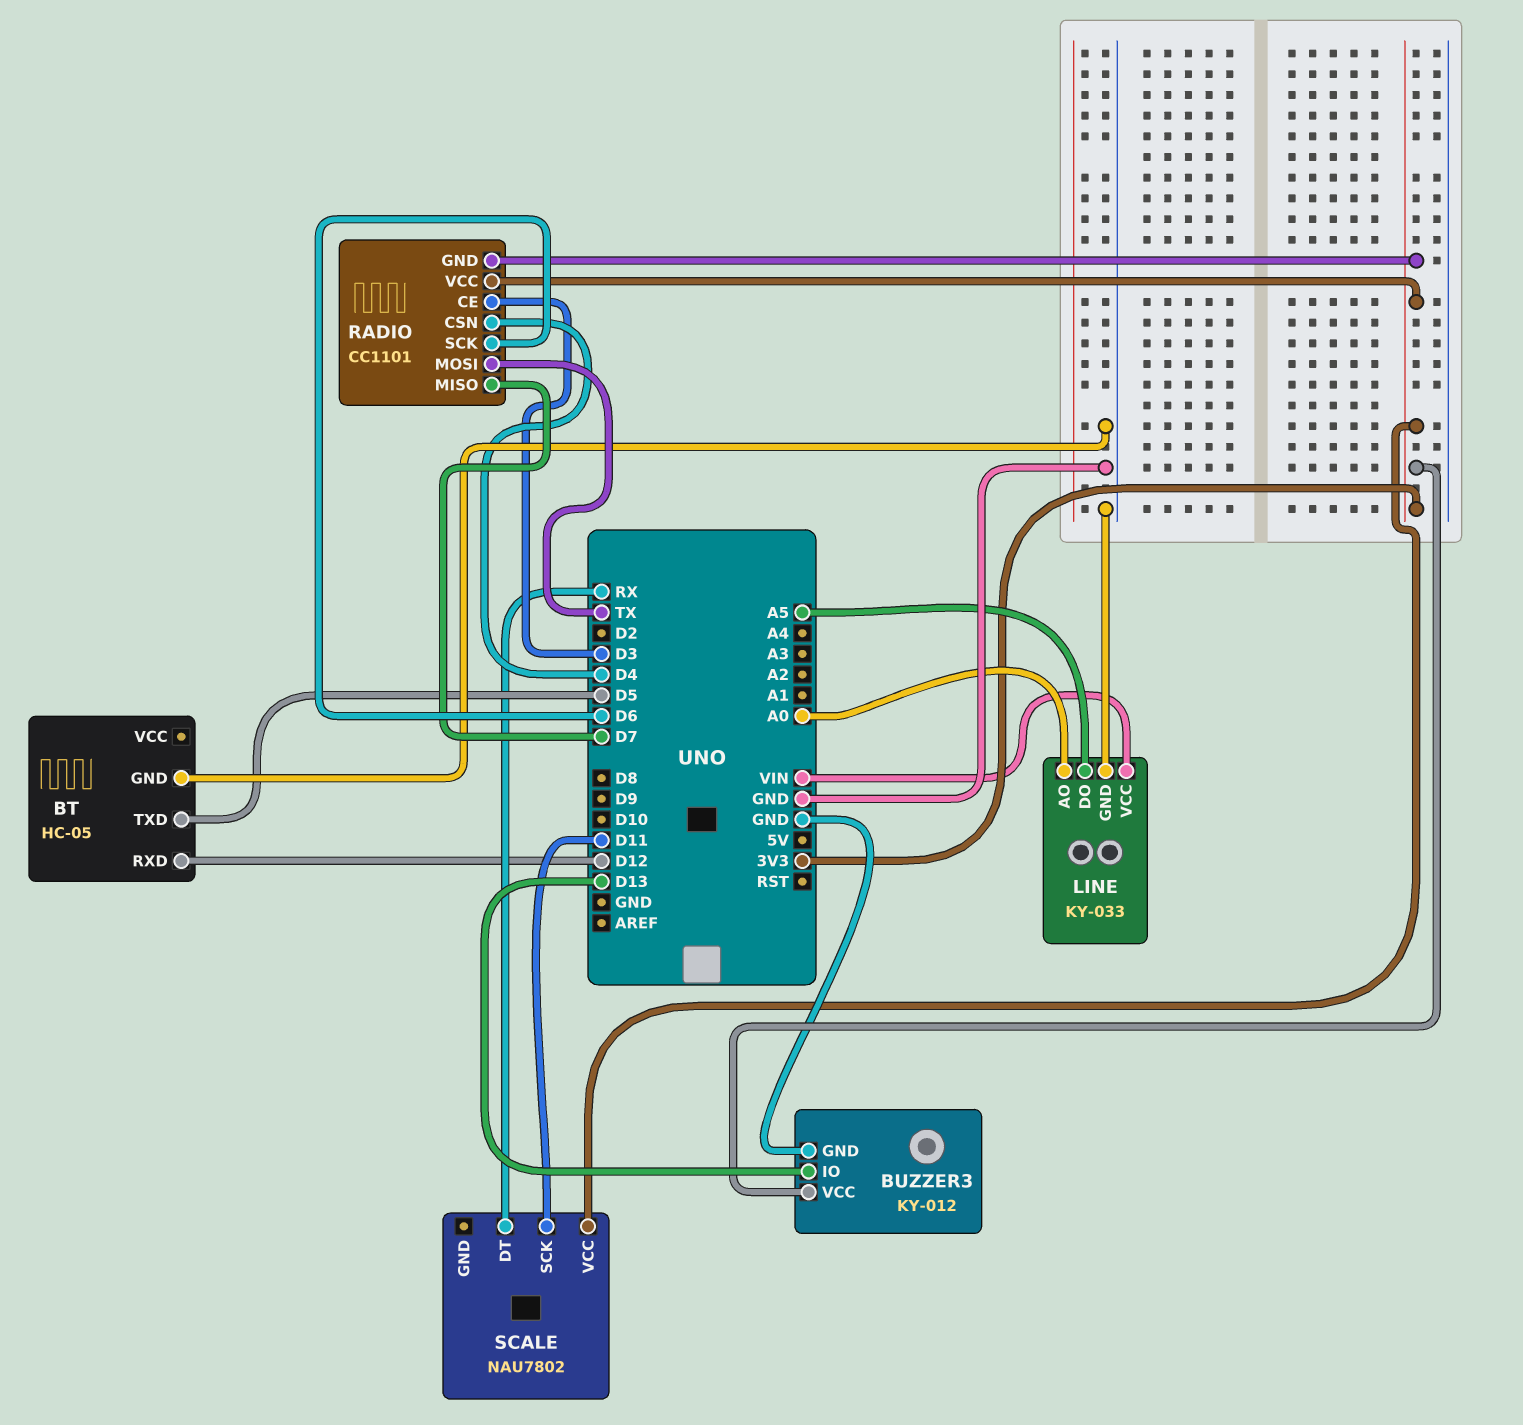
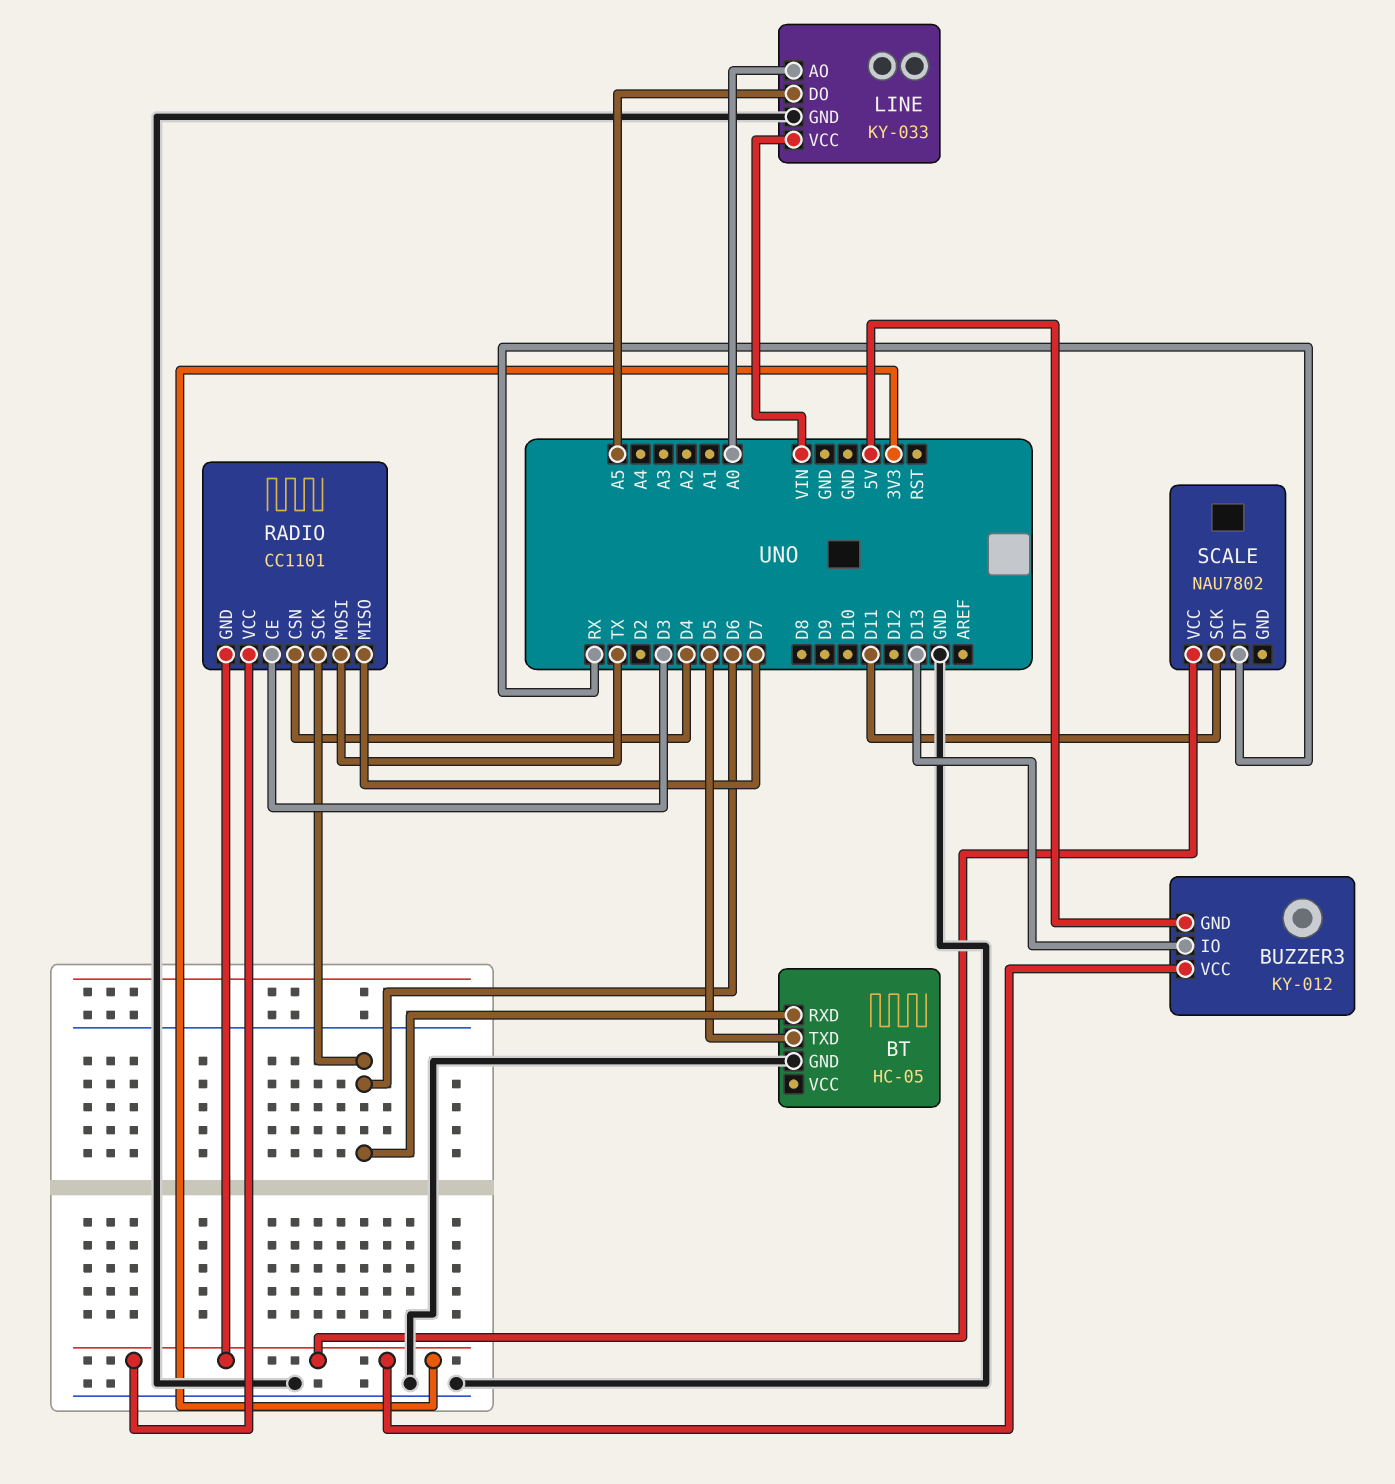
BT pin RXD: D12 -> D6
BUZZER3 pin GND: GND -> 5V

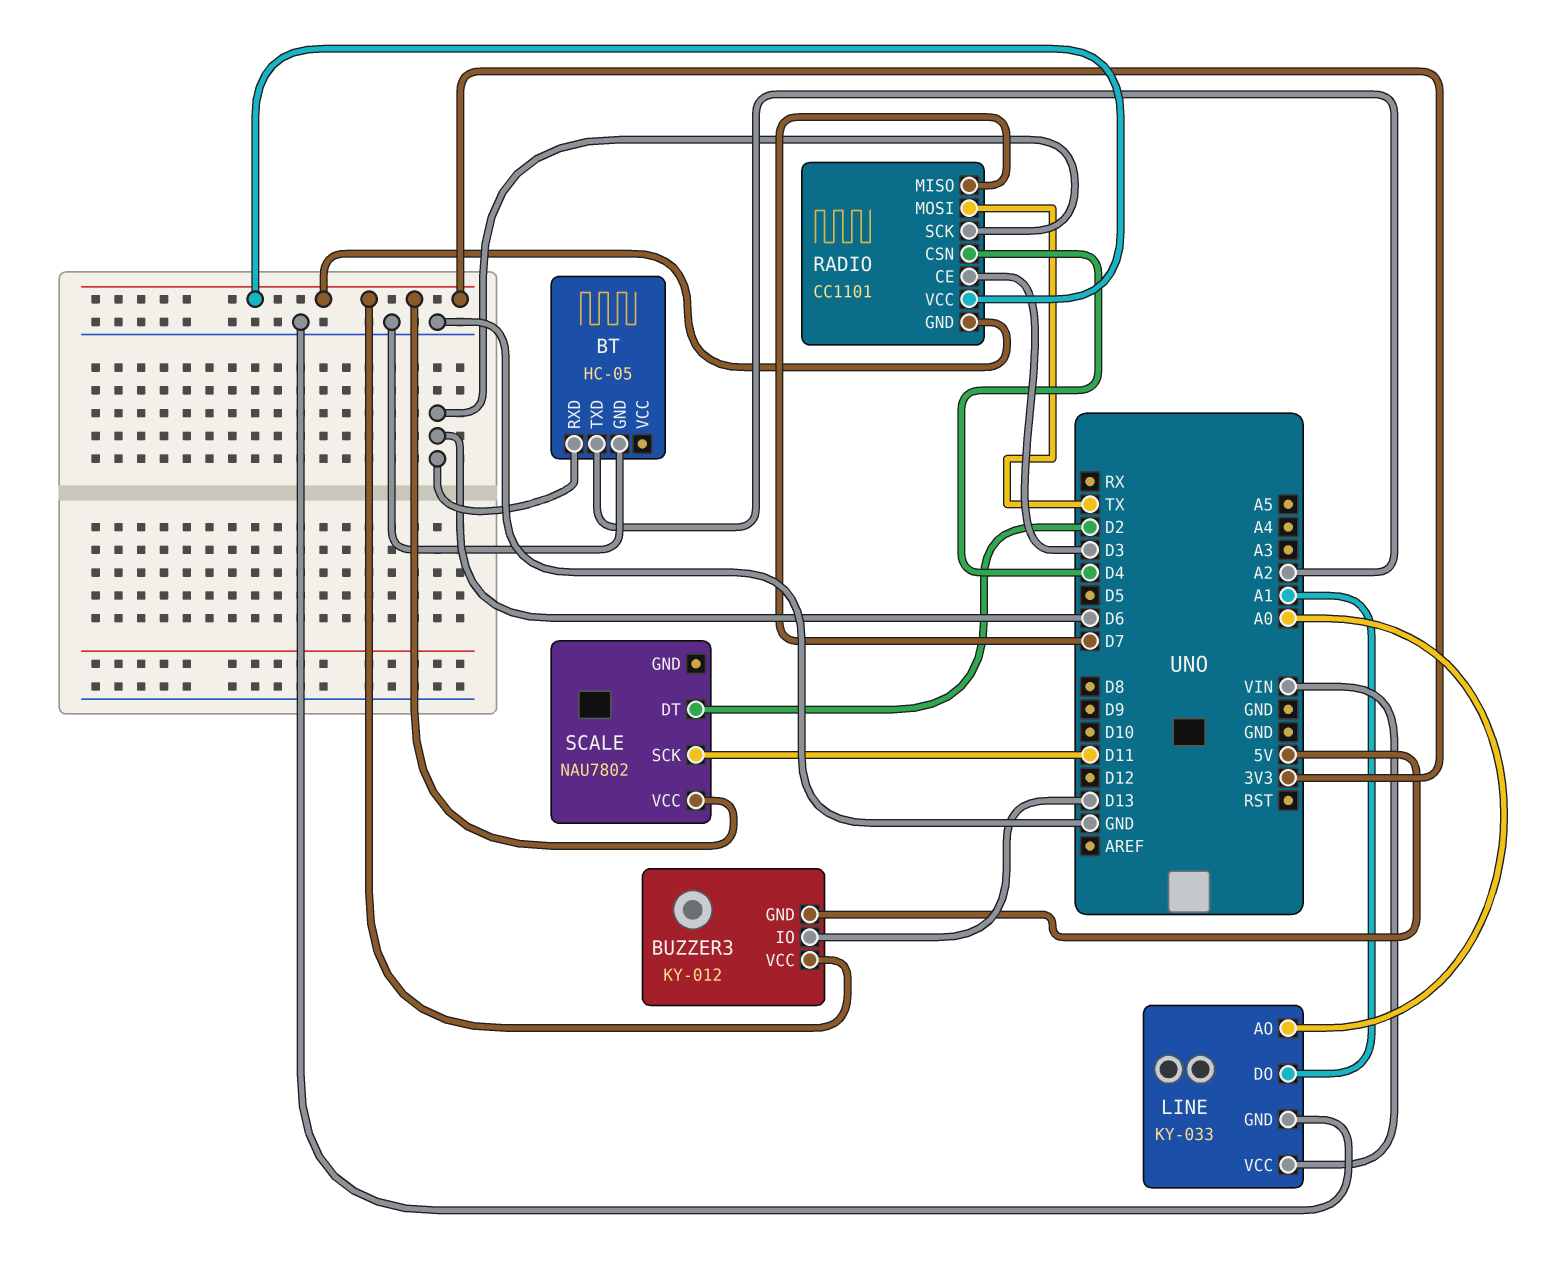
BT pin TXD: D5 -> A2
LINE pin DO: A5 -> A1
SCALE pin DT: RX -> D2

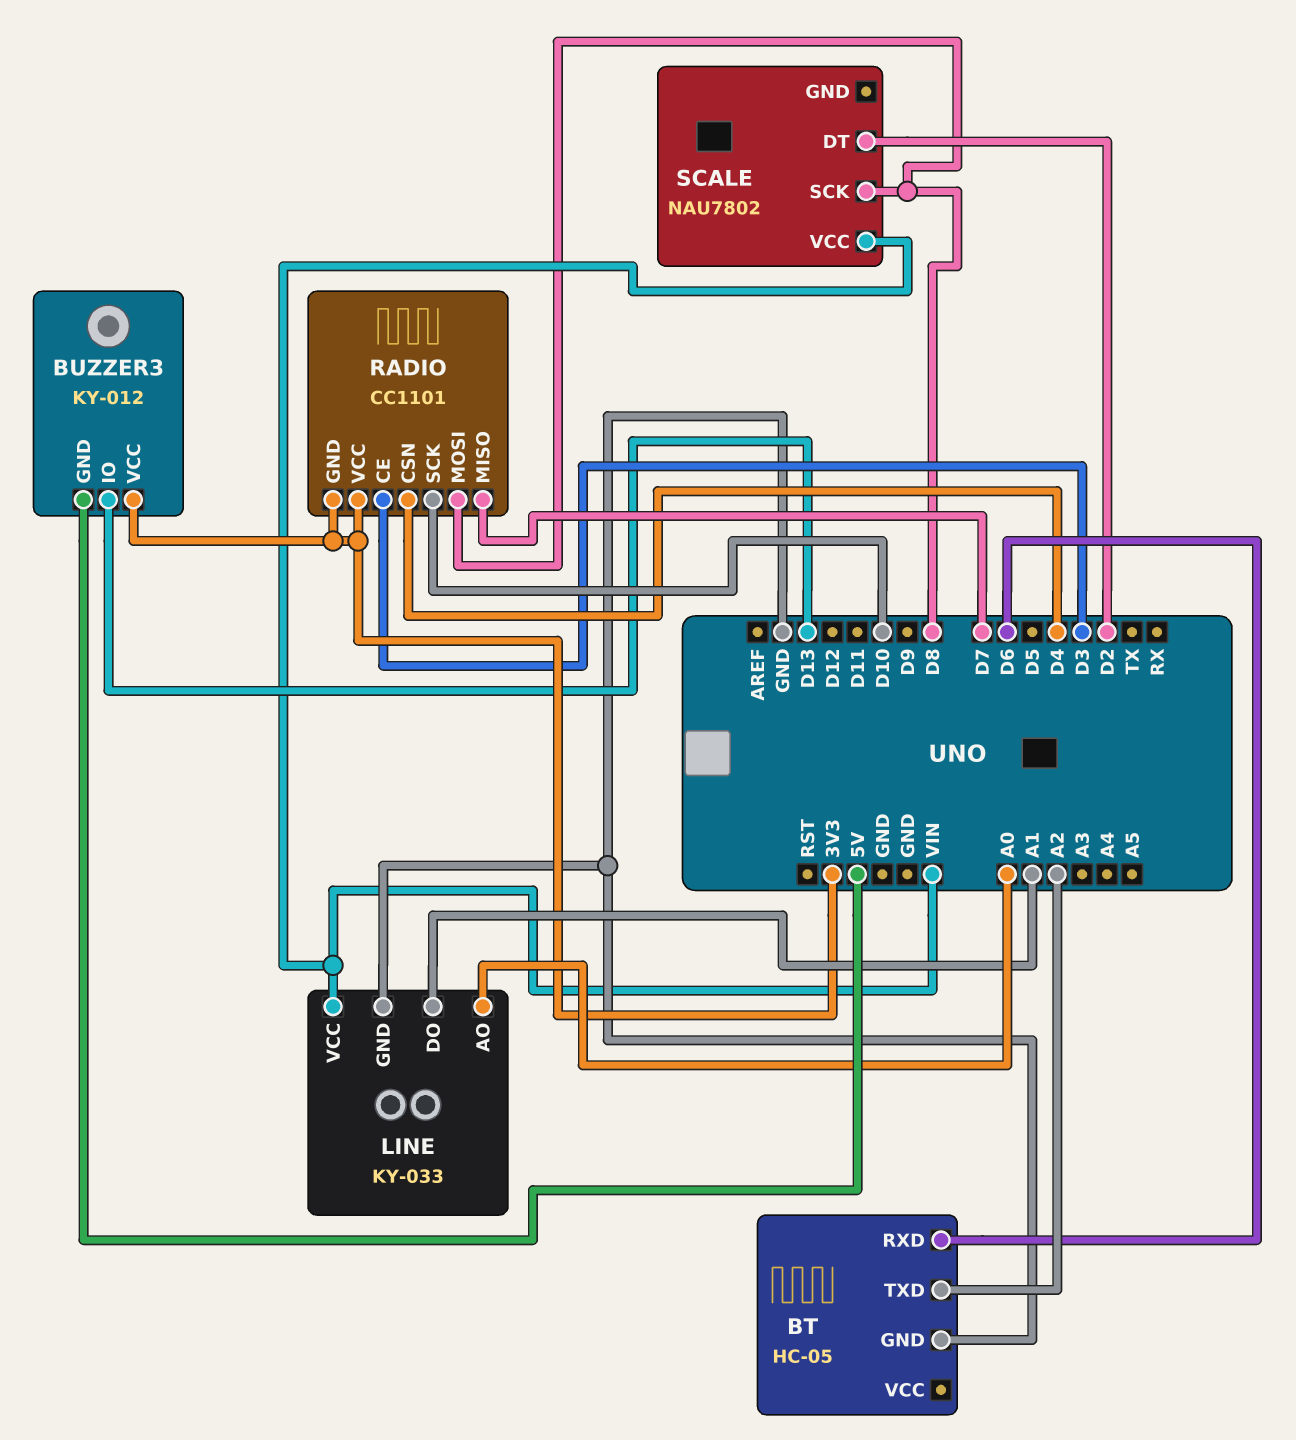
RADIO pin MOSI: TX -> D8
RADIO pin SCK: D6 -> D10
SCALE pin SCK: D11 -> D8
SCALE pin VCC: 3V3 -> VIN

